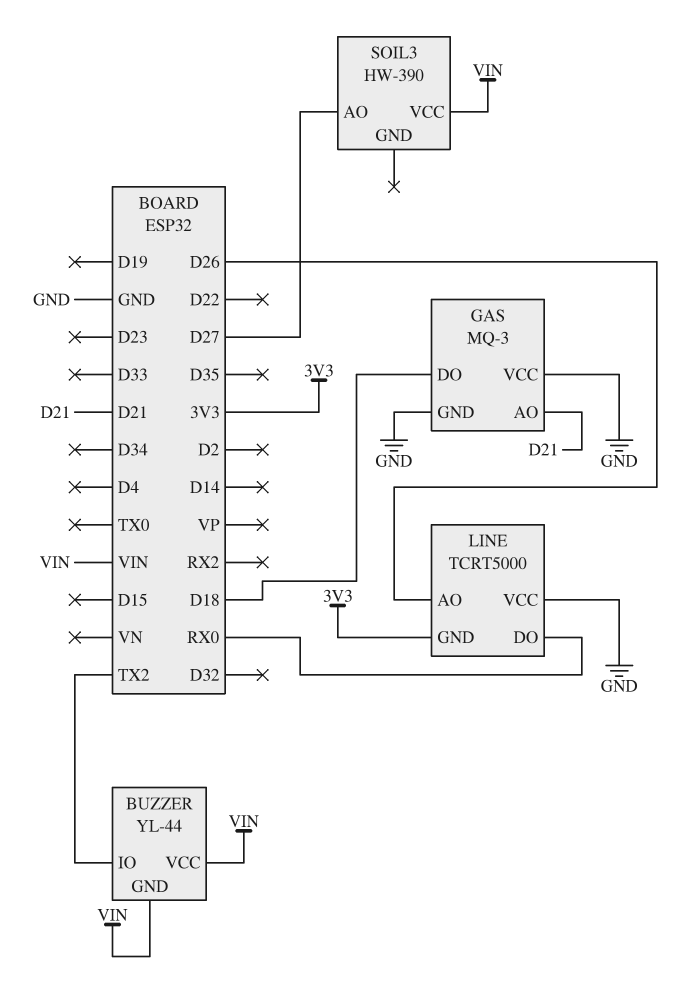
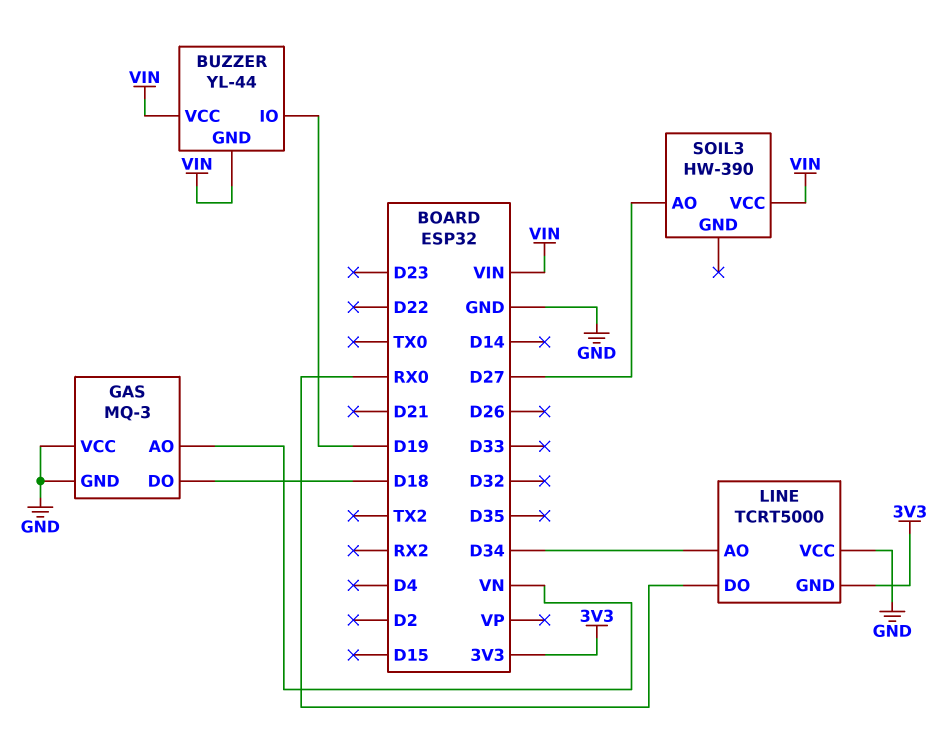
BUZZER pin IO: TX2 -> D19
GAS pin AO: D21 -> VN
LINE pin AO: D26 -> D34

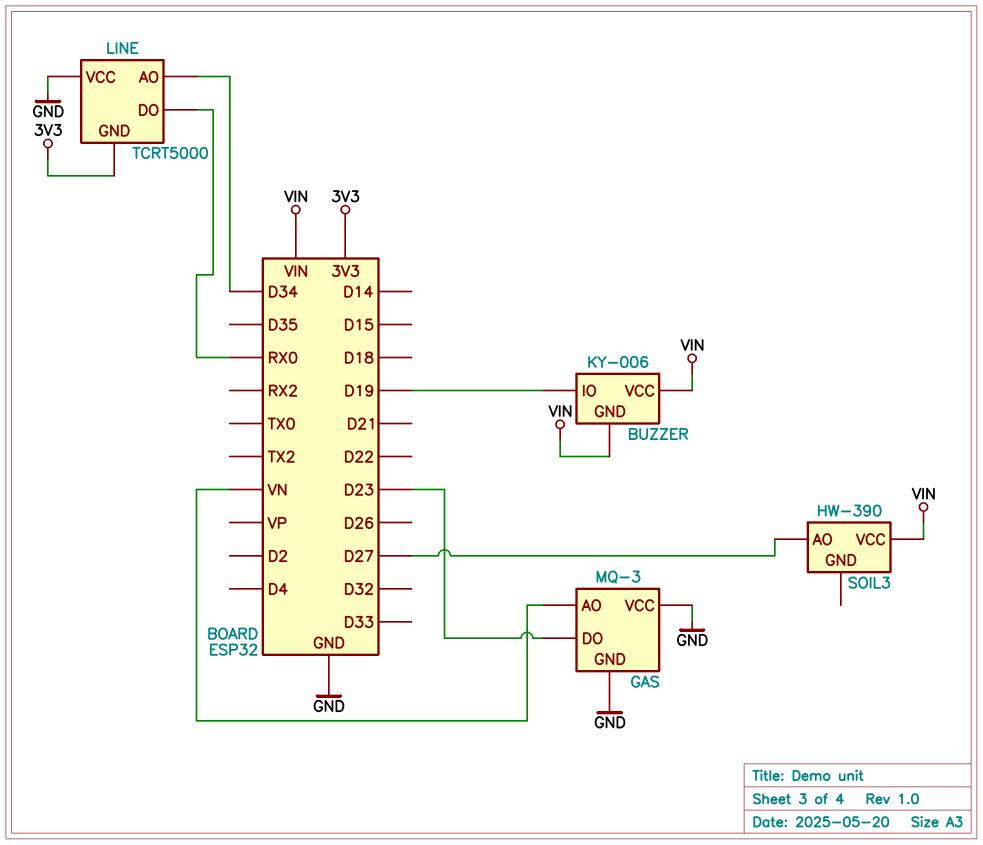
BUZZER: YL-44 -> KY-006
GAS pin DO: D18 -> D23

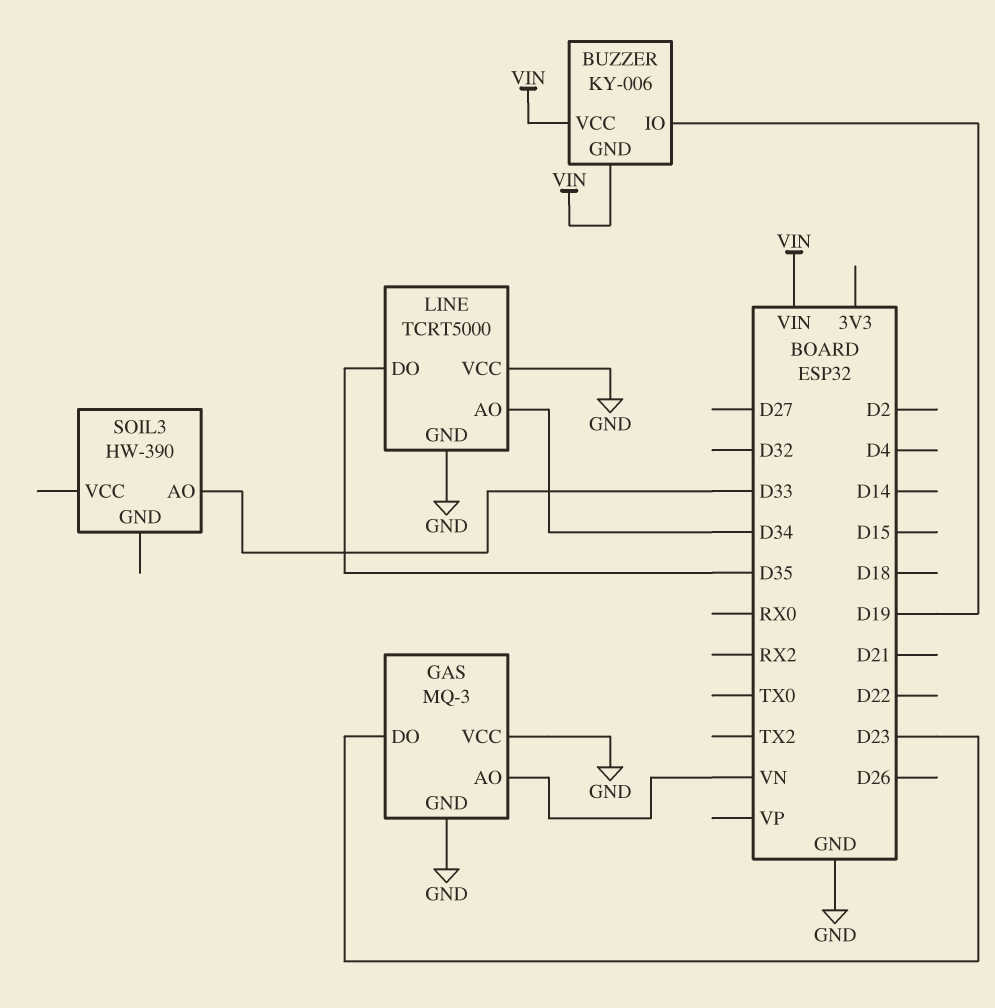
LINE pin DO: RX0 -> D35
LINE pin GND: 3V3 -> GND
SOIL3 pin AO: D27 -> D33
SOIL3 pin VCC: VIN -> none

